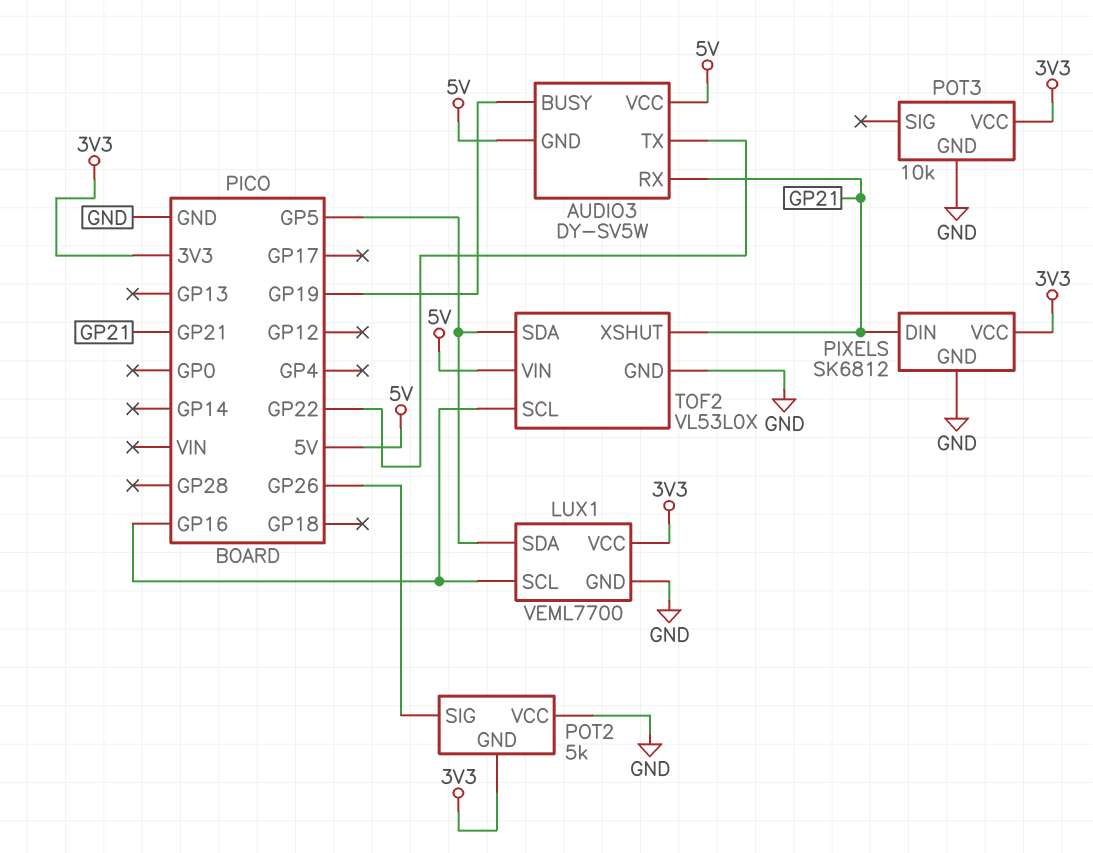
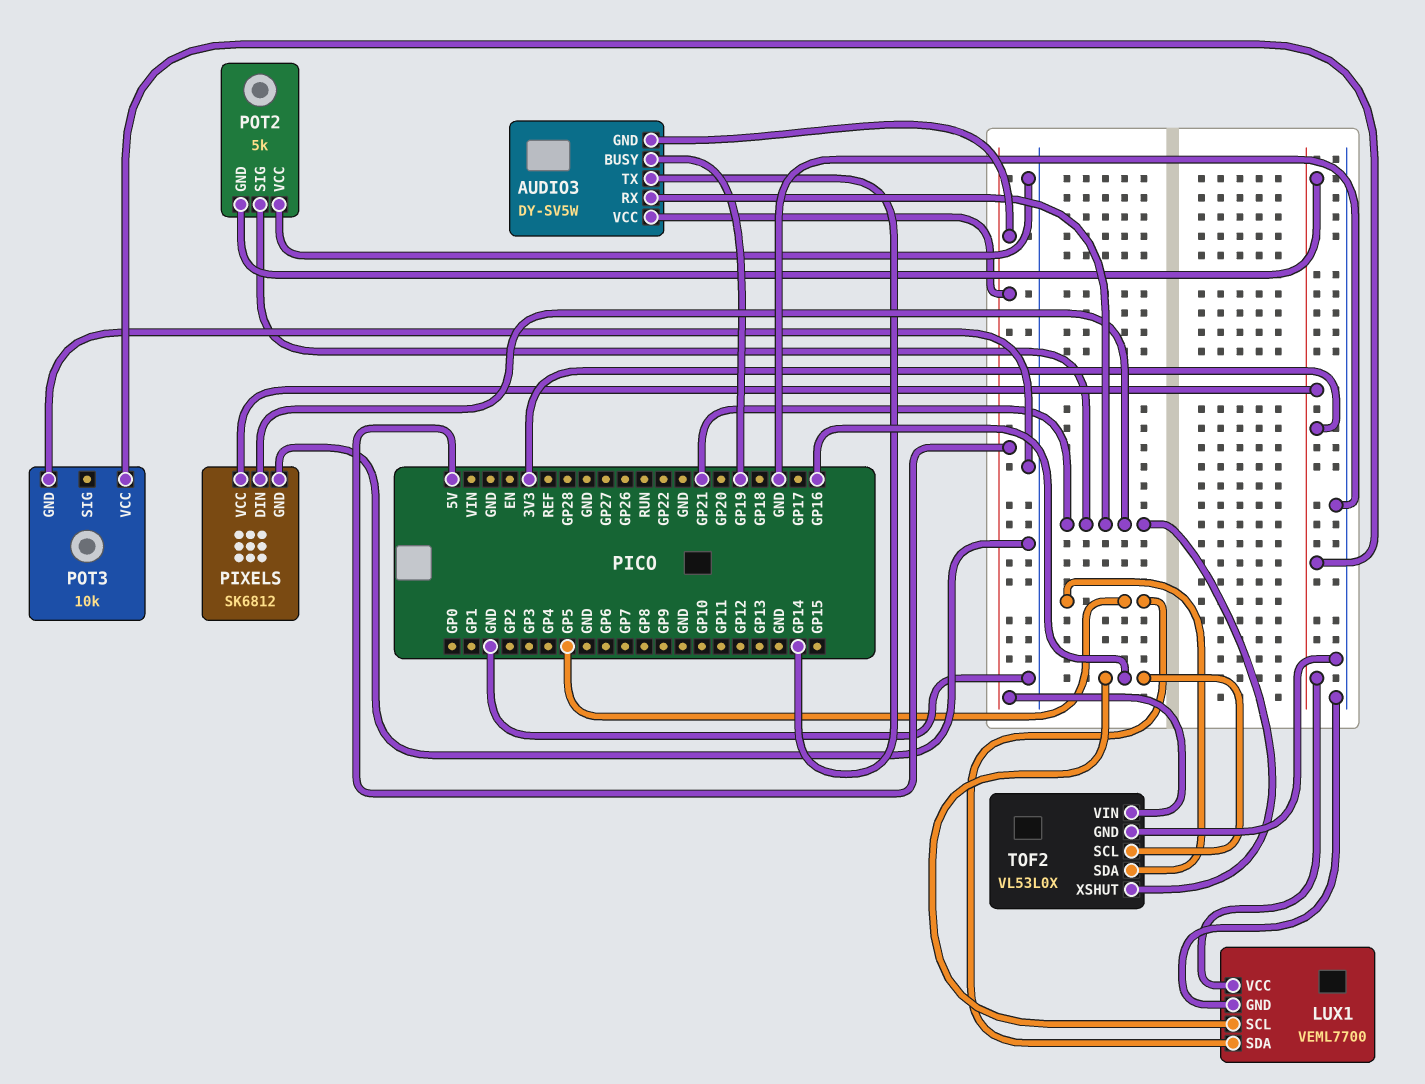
AUDIO3 pin TX: GP22 -> GP14
POT2 pin SIG: GP26 -> GP21

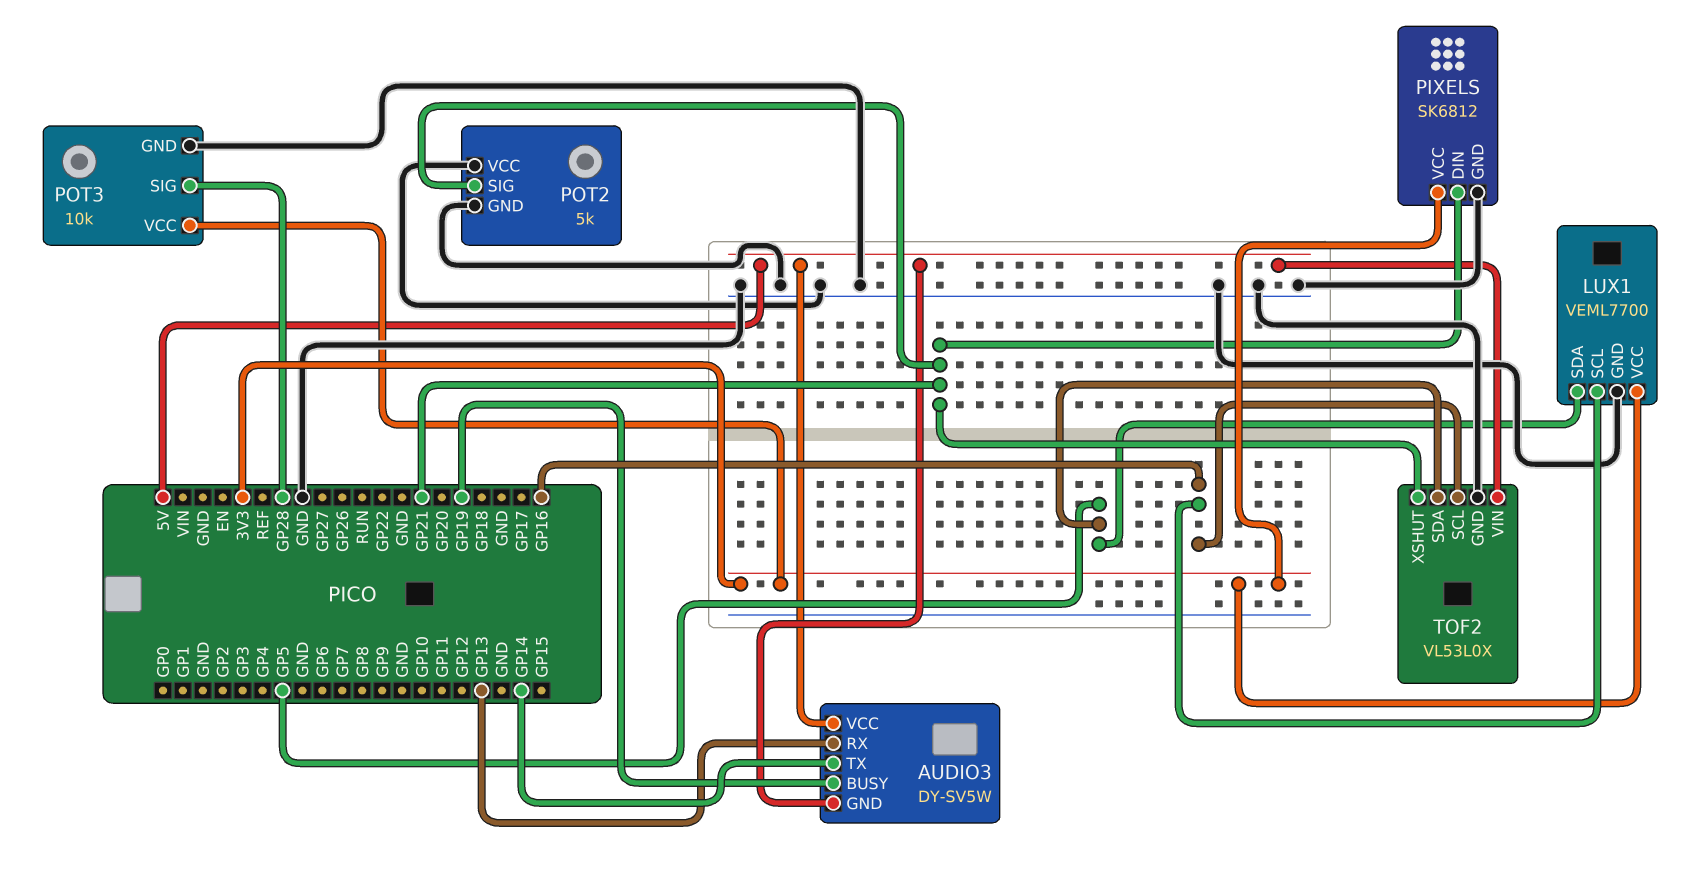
AUDIO3 pin RX: GP21 -> GP13
POT2 pin GND: 3V3 -> GND
POT3 pin SIG: none -> GP28

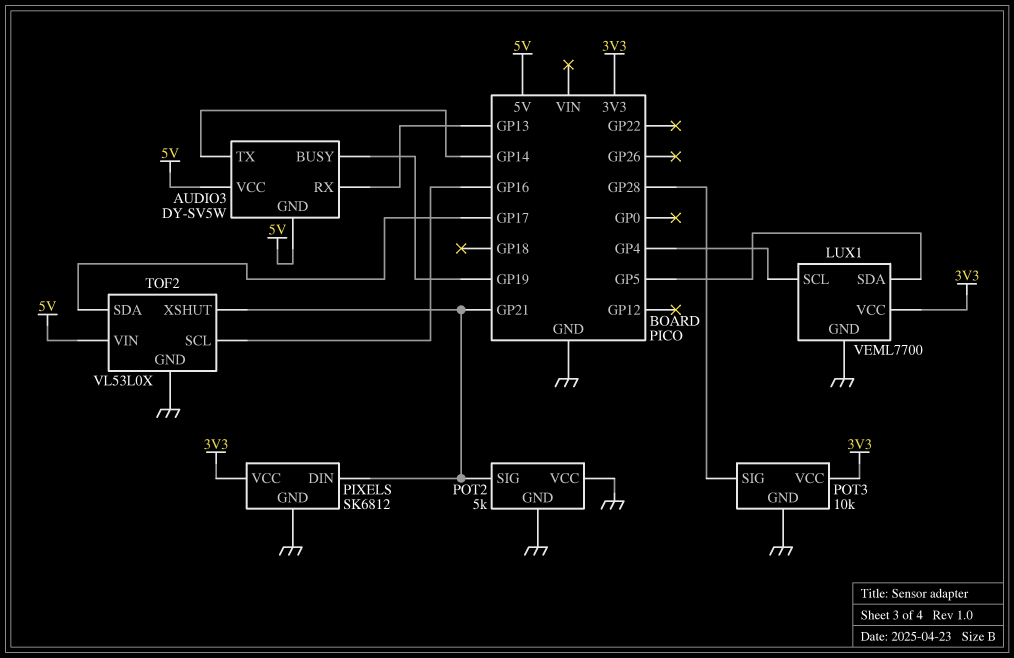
LUX1 pin SCL: GP16 -> GP4
TOF2 pin SDA: GP5 -> GP17

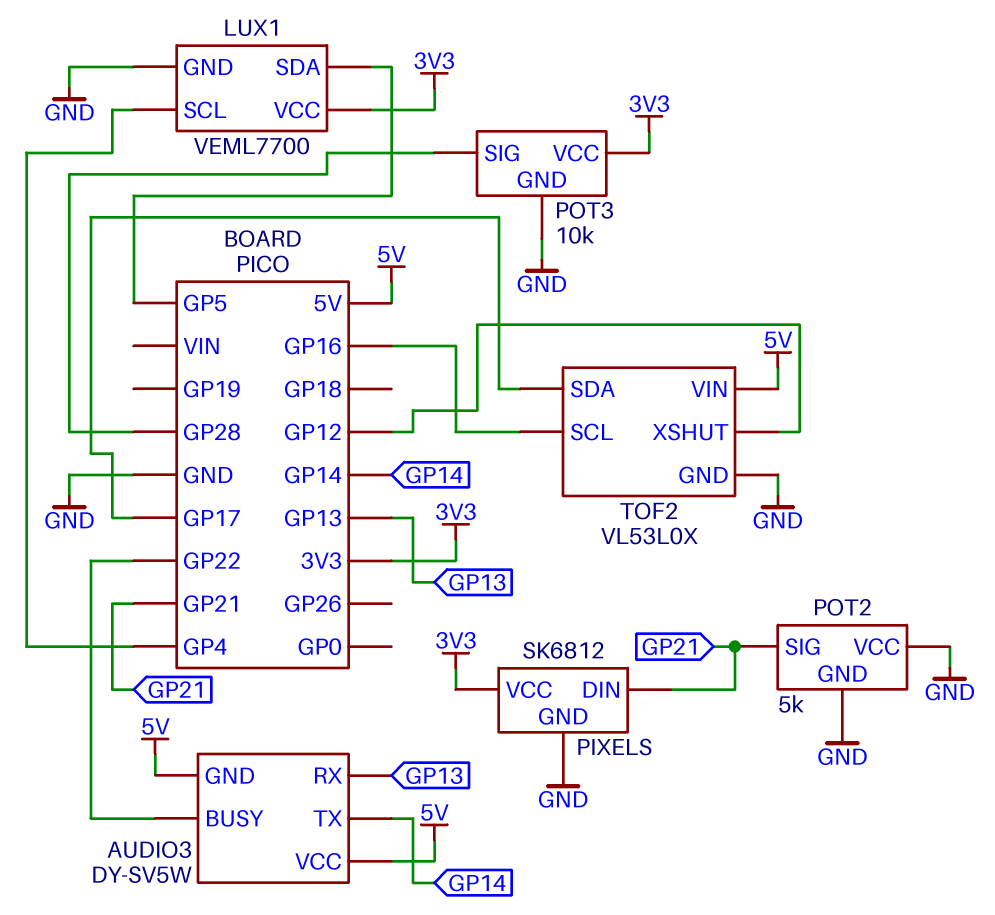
AUDIO3 pin BUSY: GP19 -> GP22
TOF2 pin XSHUT: GP21 -> GP12

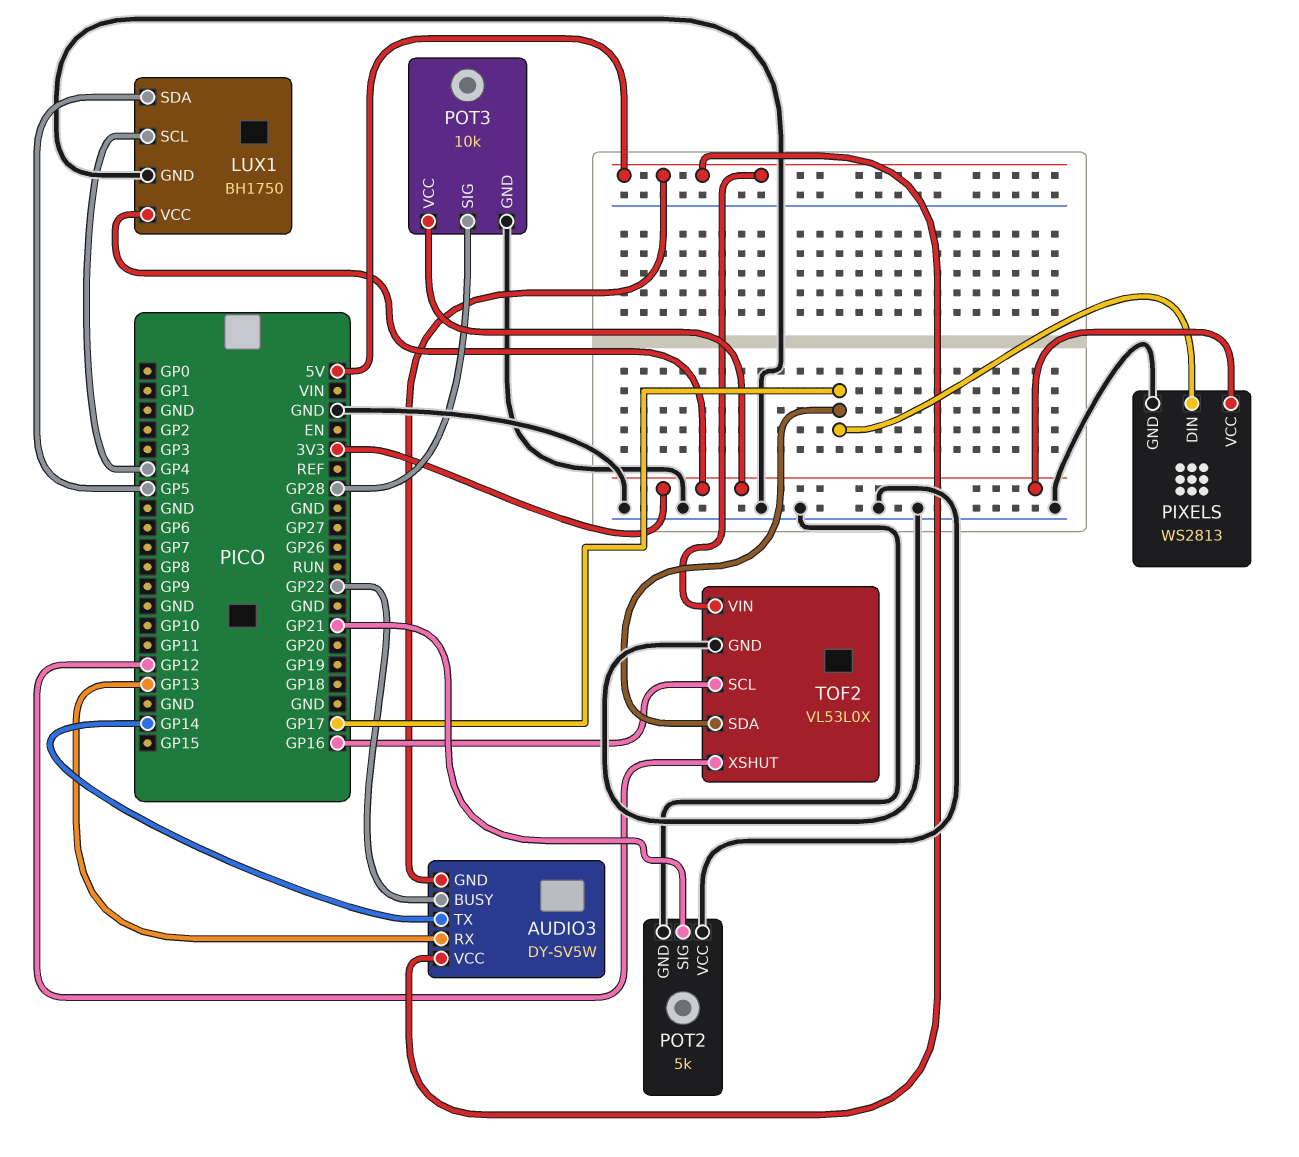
LUX1: VEML7700 -> BH1750
PIXELS: SK6812 -> WS2813
PIXELS pin DIN: GP21 -> GP17

